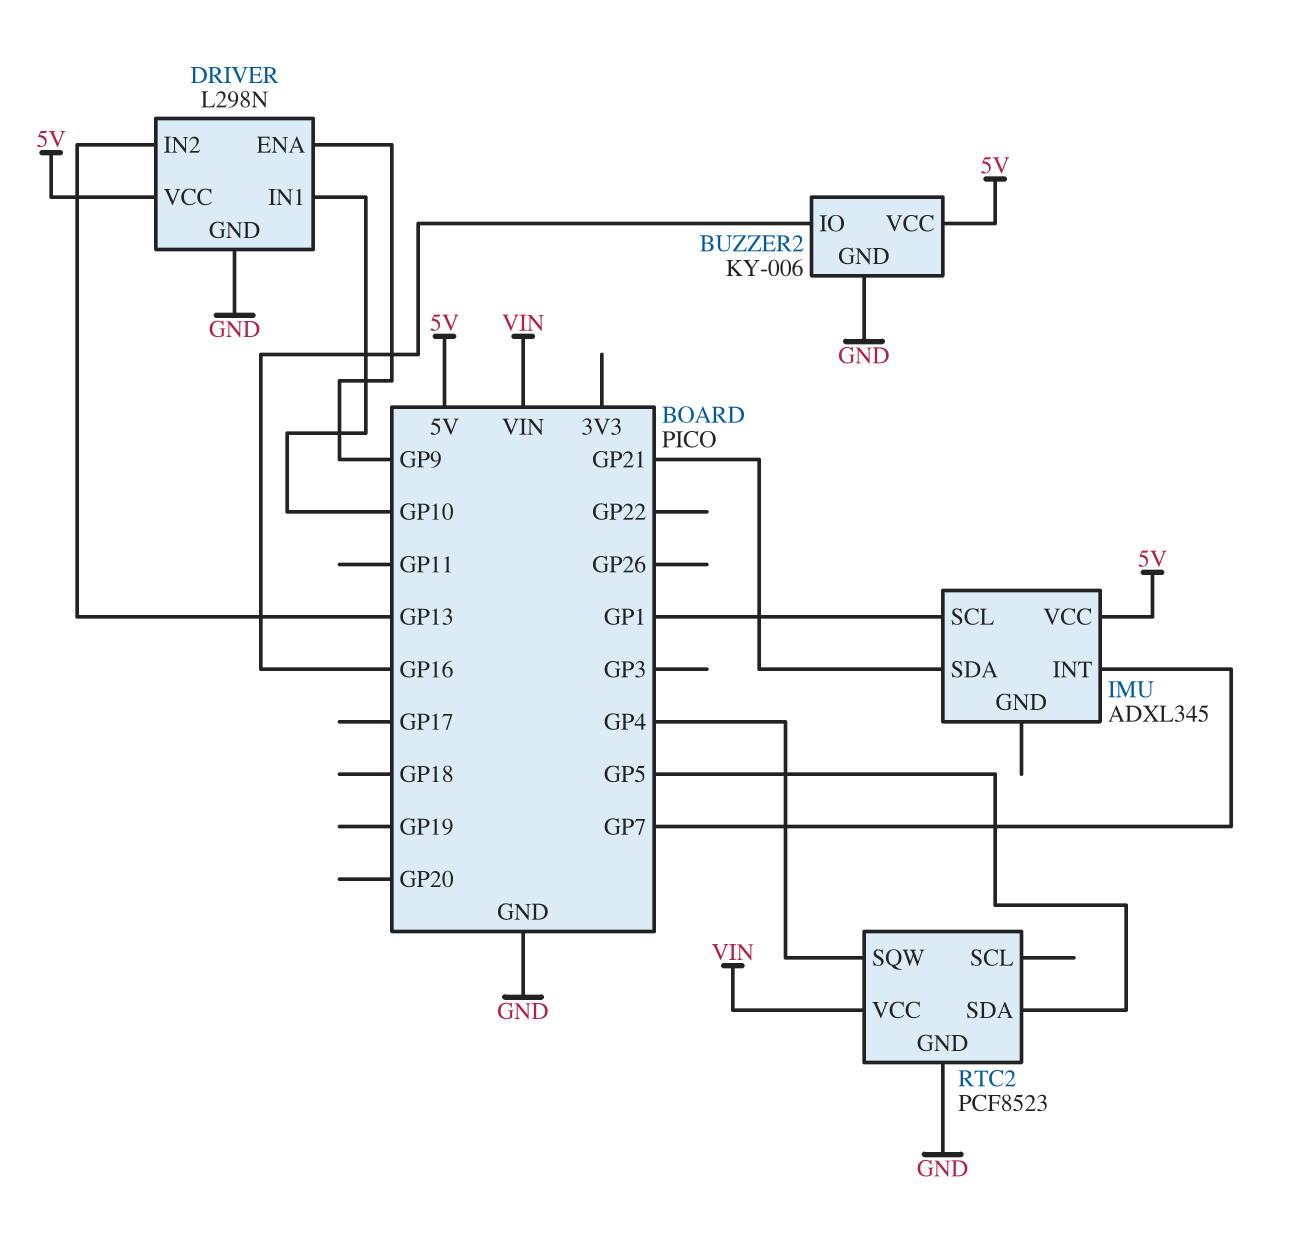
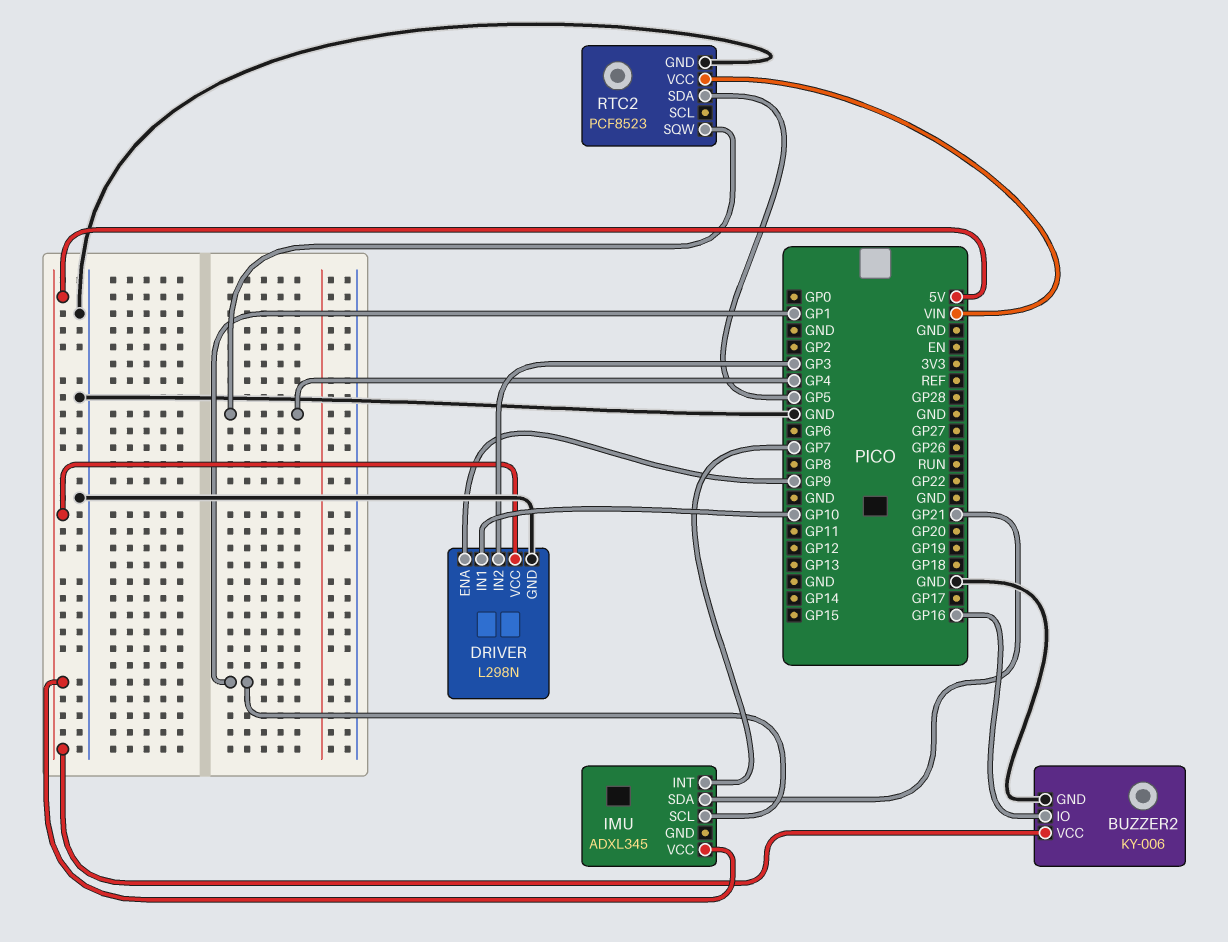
DRIVER pin IN2: GP13 -> GP3

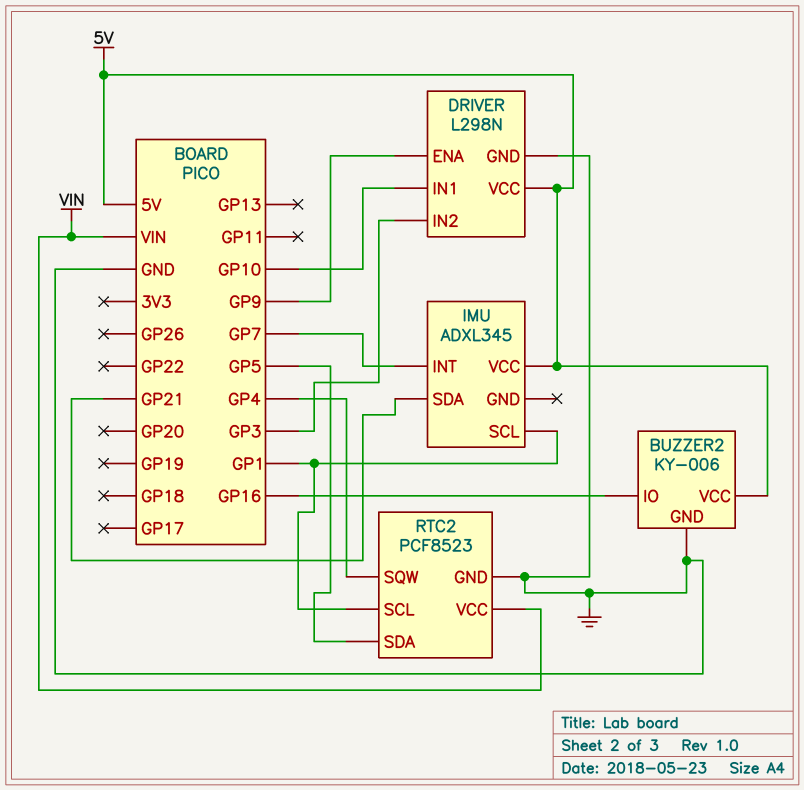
RTC2 pin SCL: none -> GP1

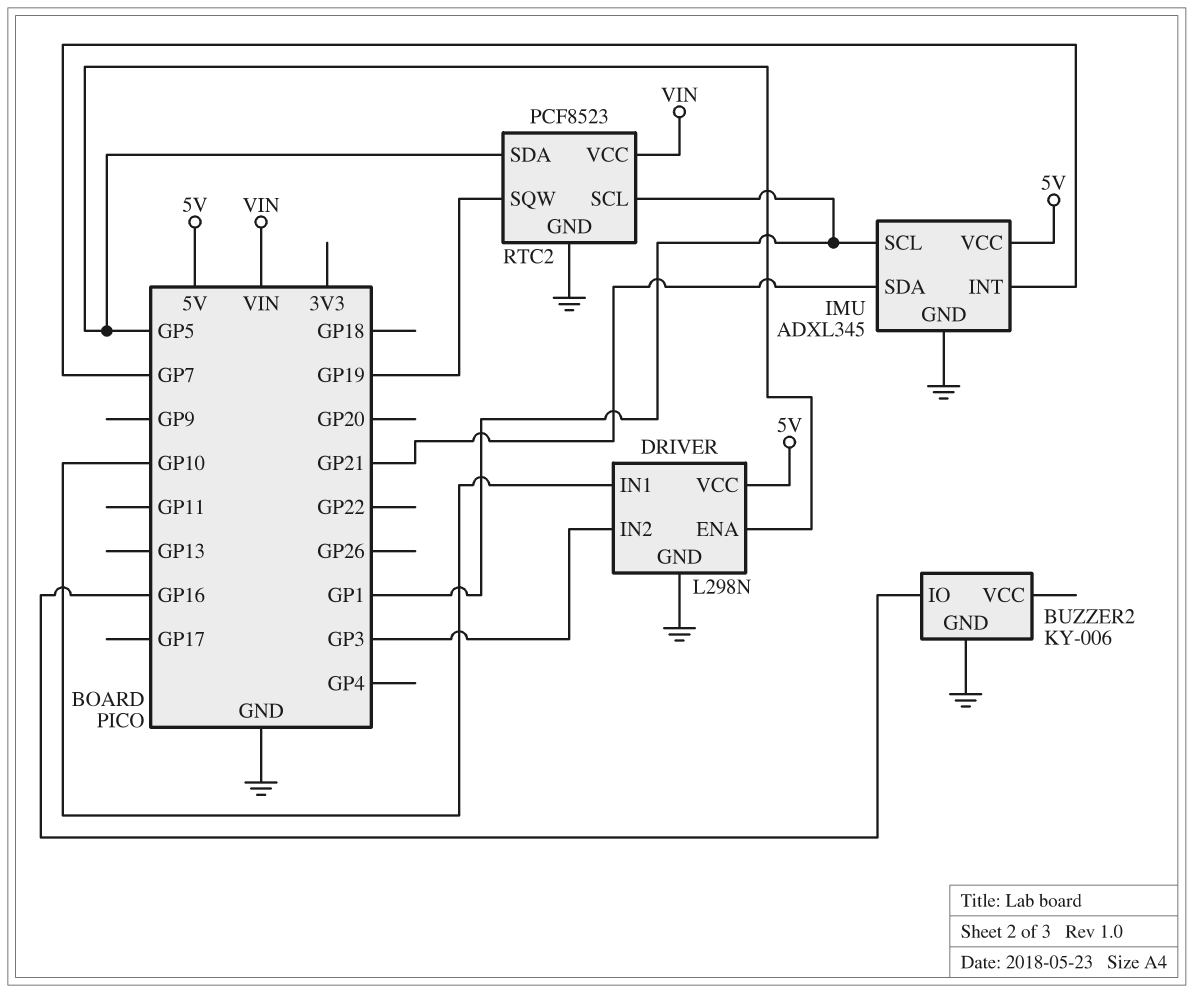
BUZZER2 pin VCC: 5V -> none
DRIVER pin ENA: GP9 -> GP5
IMU pin GND: none -> GND
RTC2 pin SQW: GP4 -> GP19

